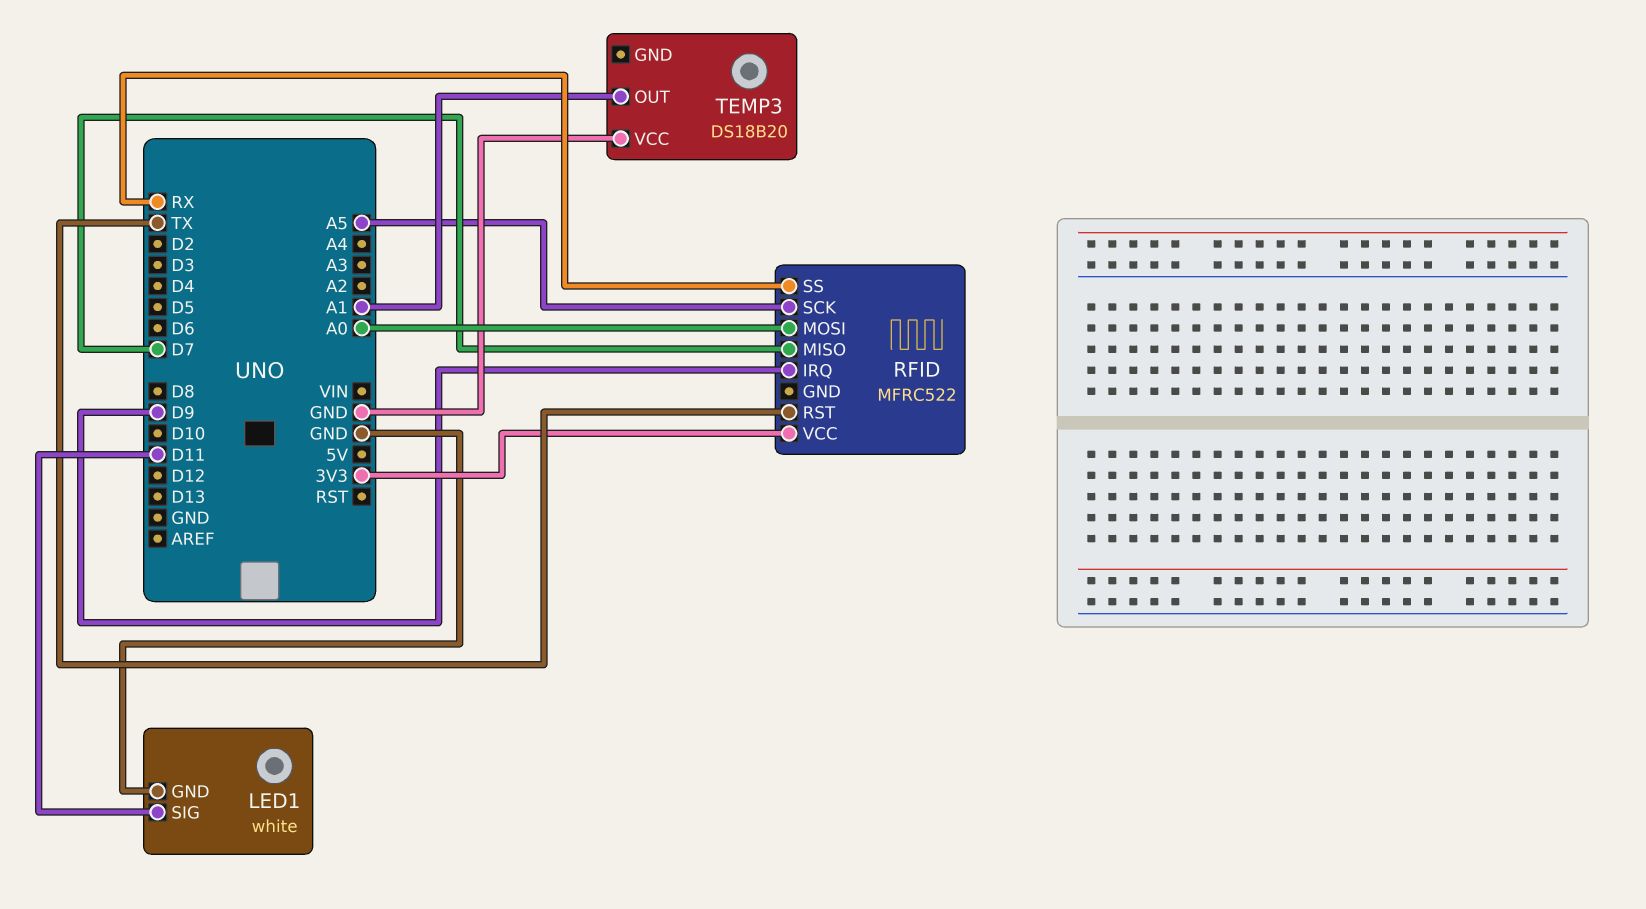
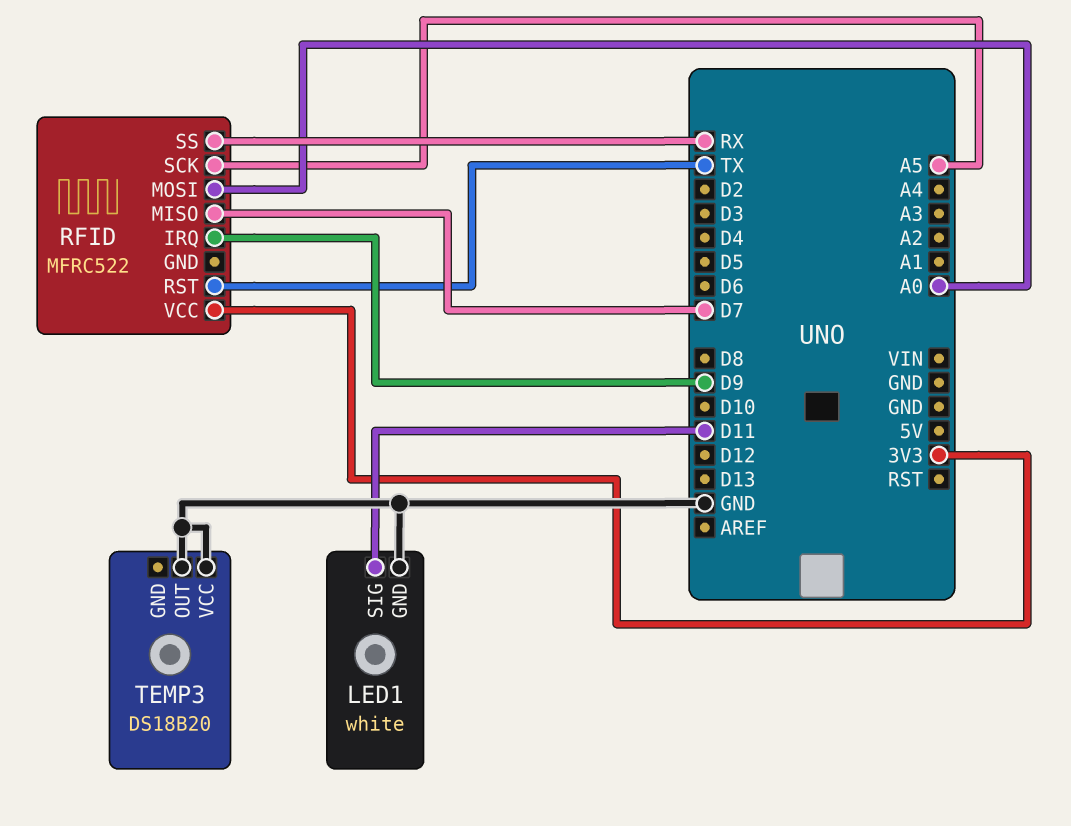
TEMP3 pin OUT: A1 -> GND

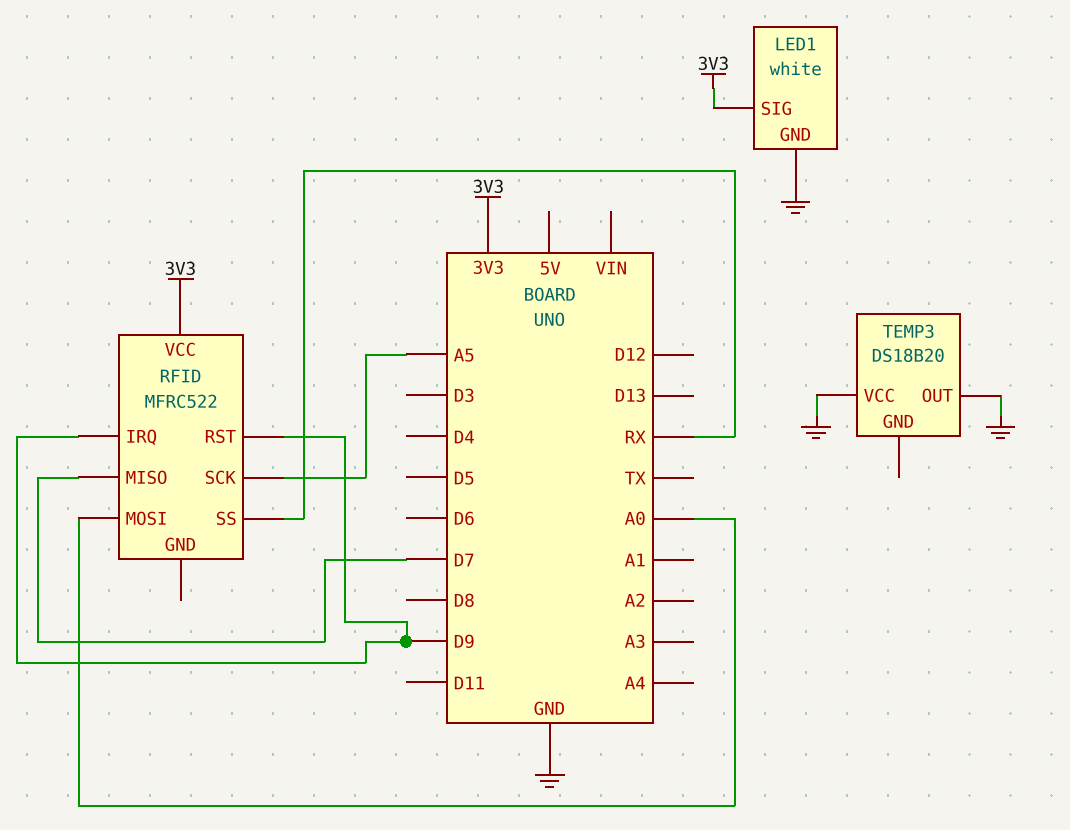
LED1 pin SIG: D11 -> 3V3
RFID pin RST: TX -> D9

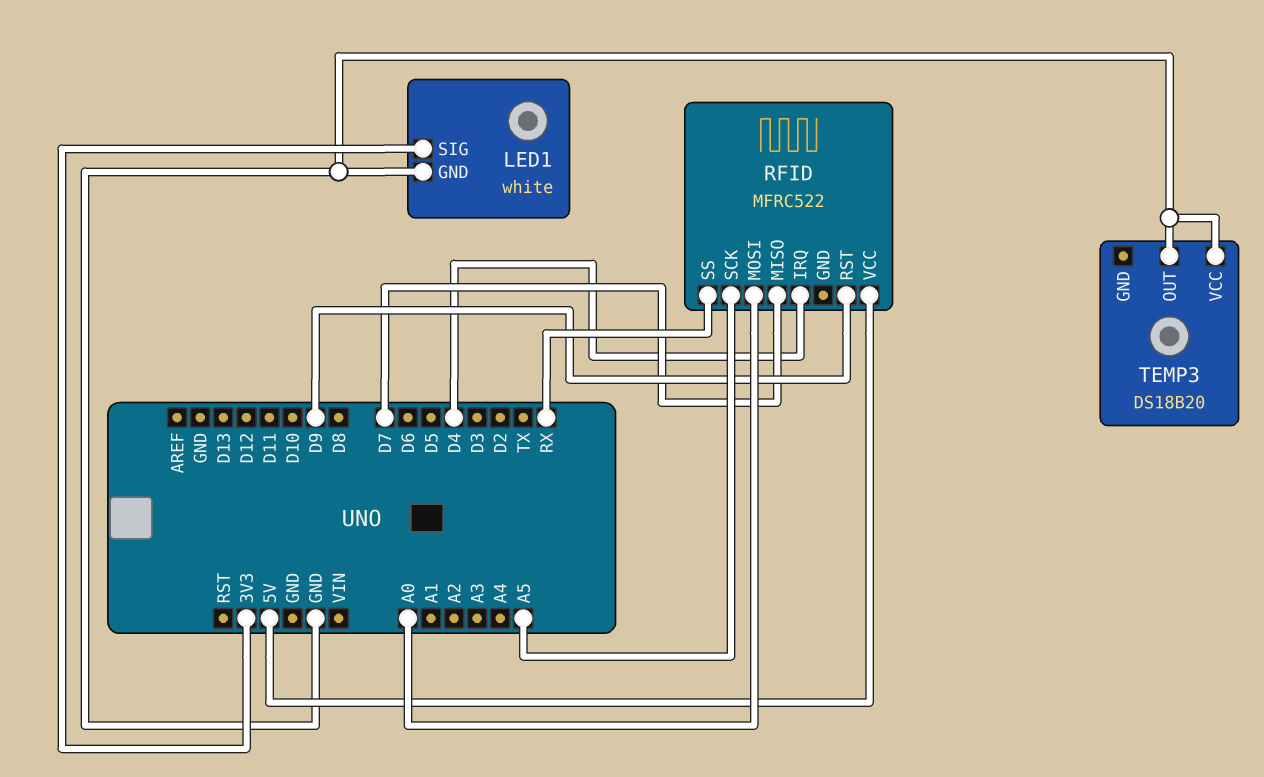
RFID pin IRQ: D9 -> D4
RFID pin VCC: 3V3 -> 5V

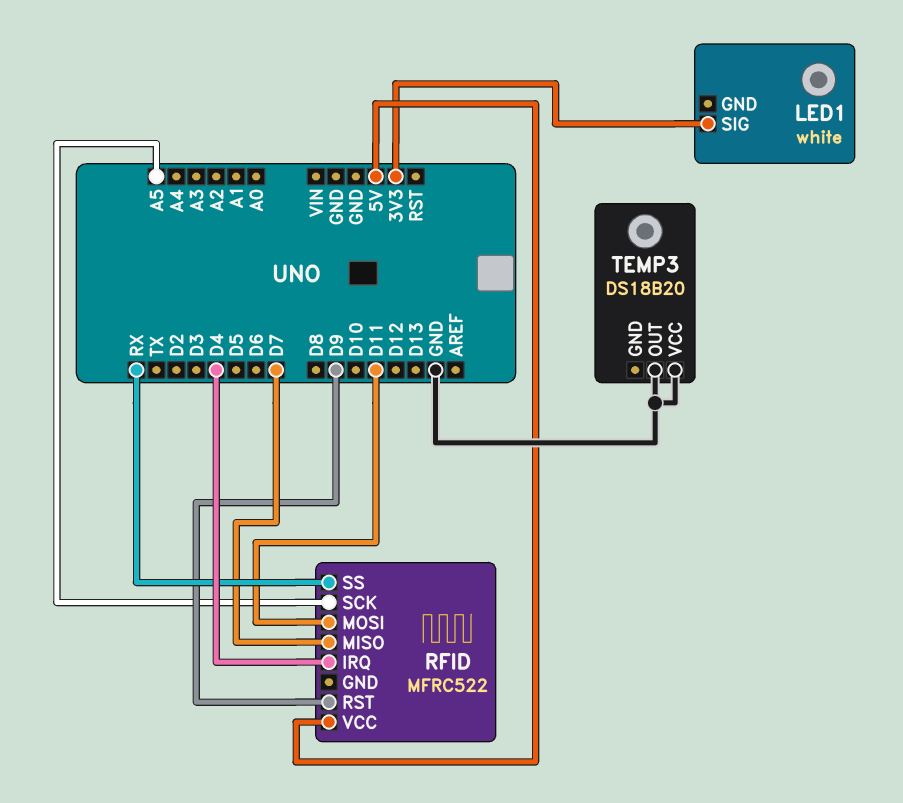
LED1 pin GND: GND -> none
RFID pin MOSI: A0 -> D11

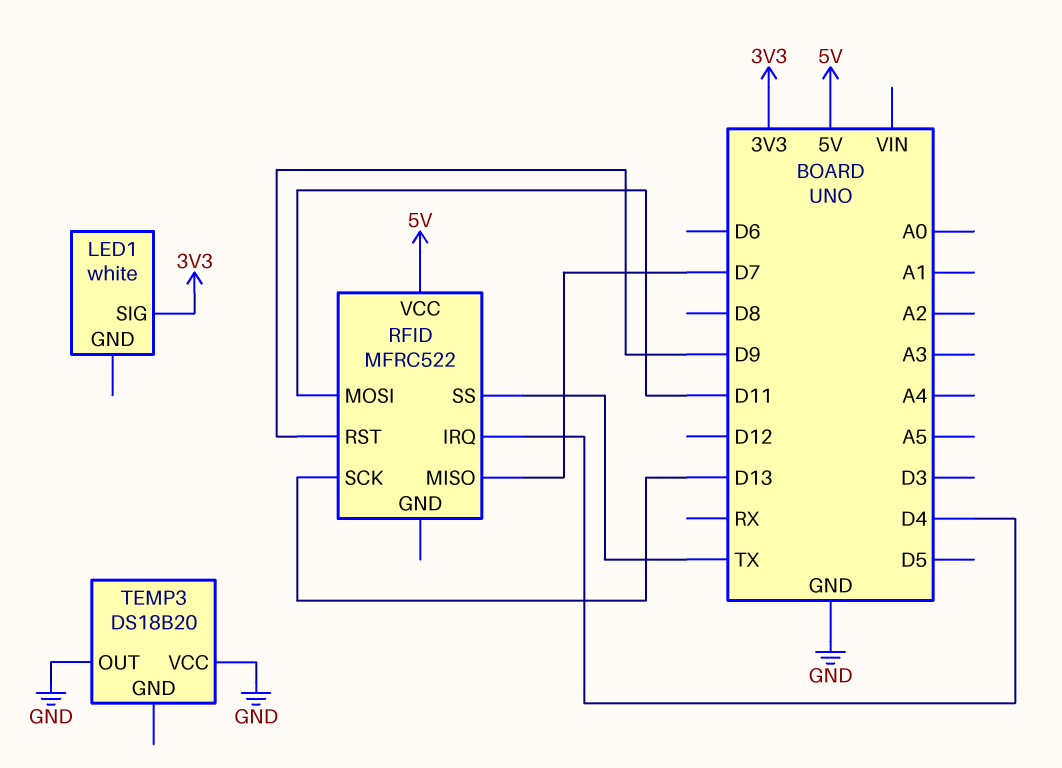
RFID pin SCK: A5 -> D13
RFID pin SS: RX -> TX

